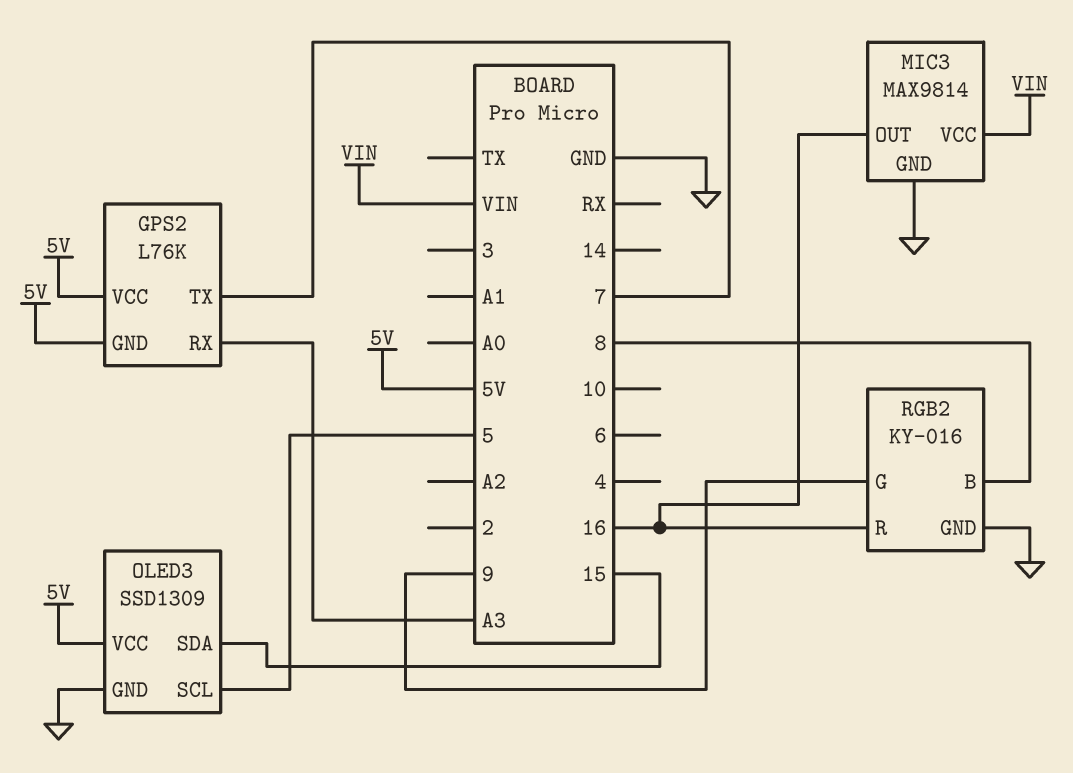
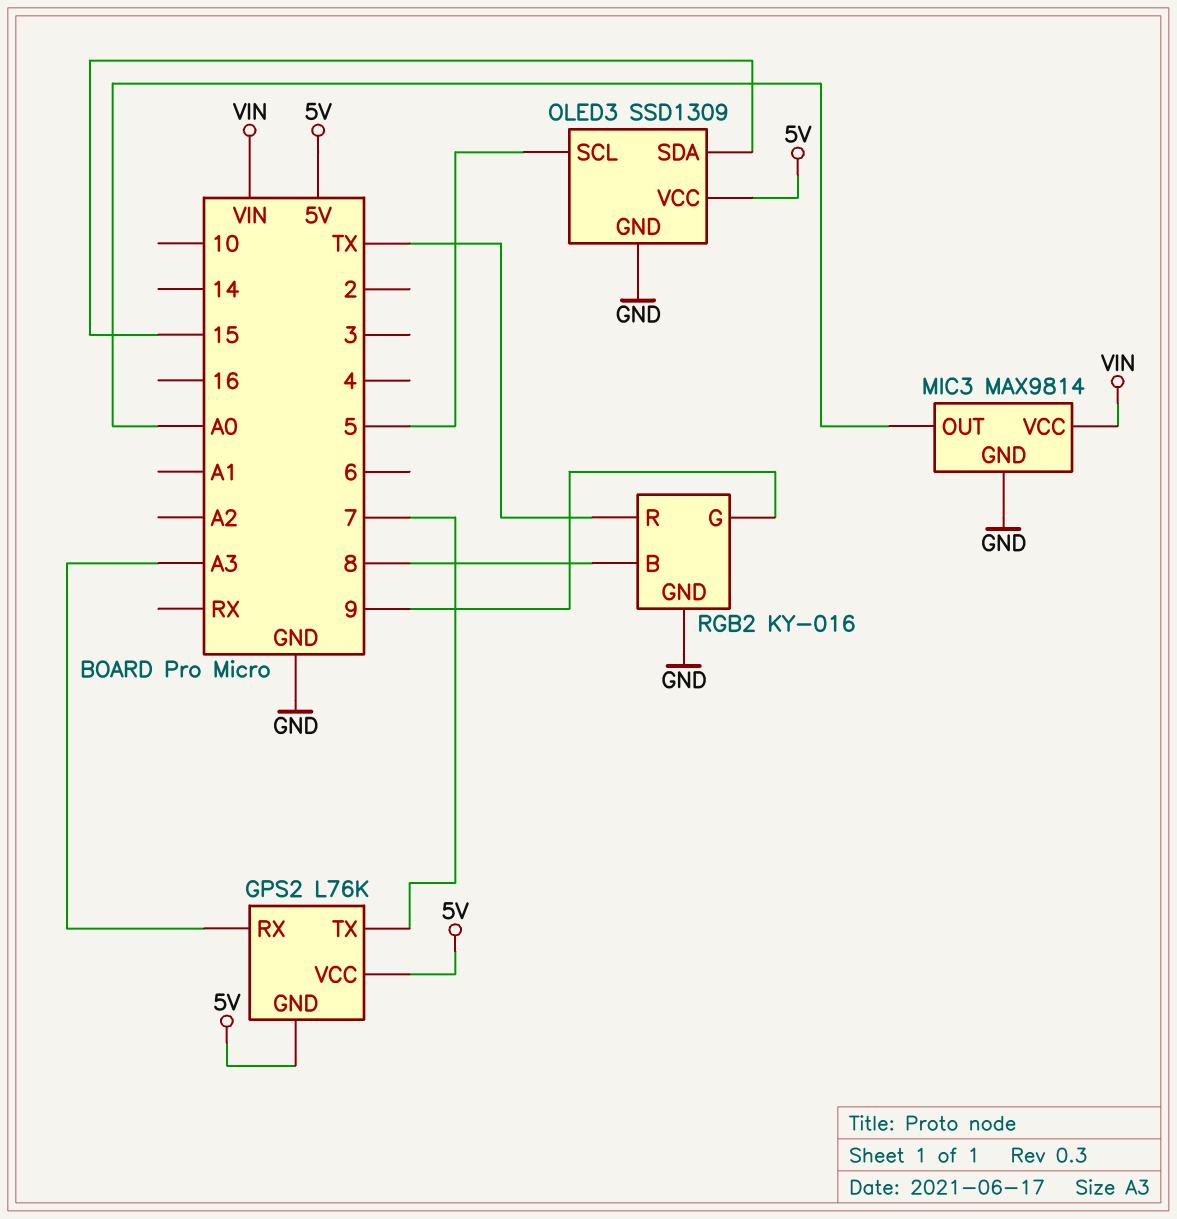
MIC3 pin OUT: 16 -> A0
RGB2 pin R: 16 -> TX

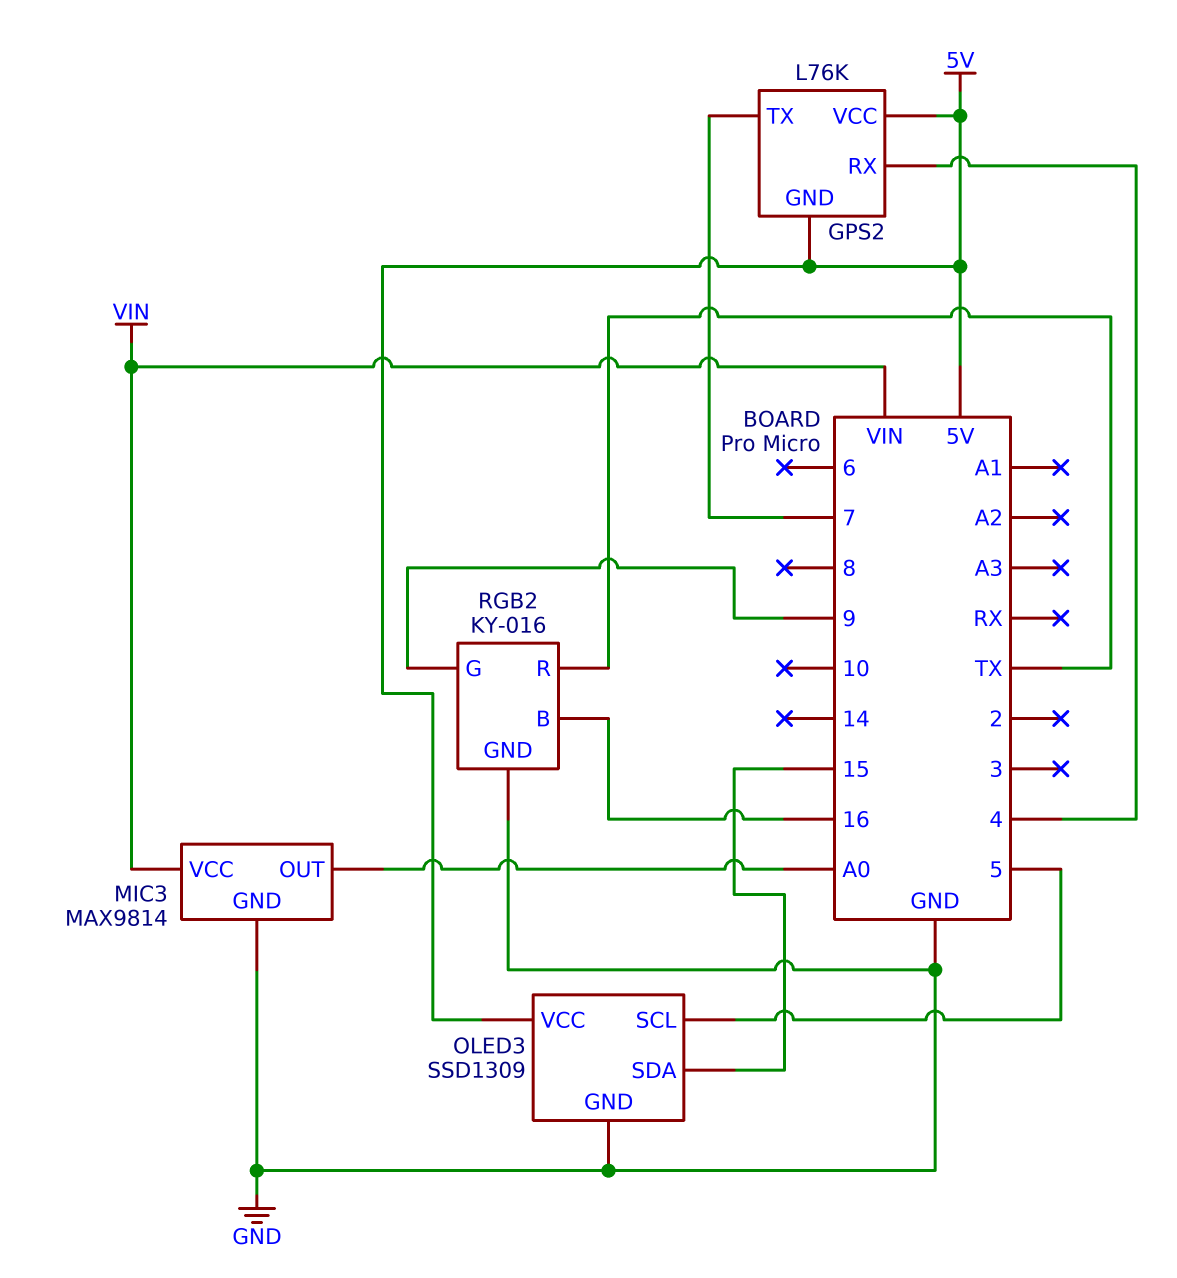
GPS2 pin RX: A3 -> 4
RGB2 pin B: 8 -> 16

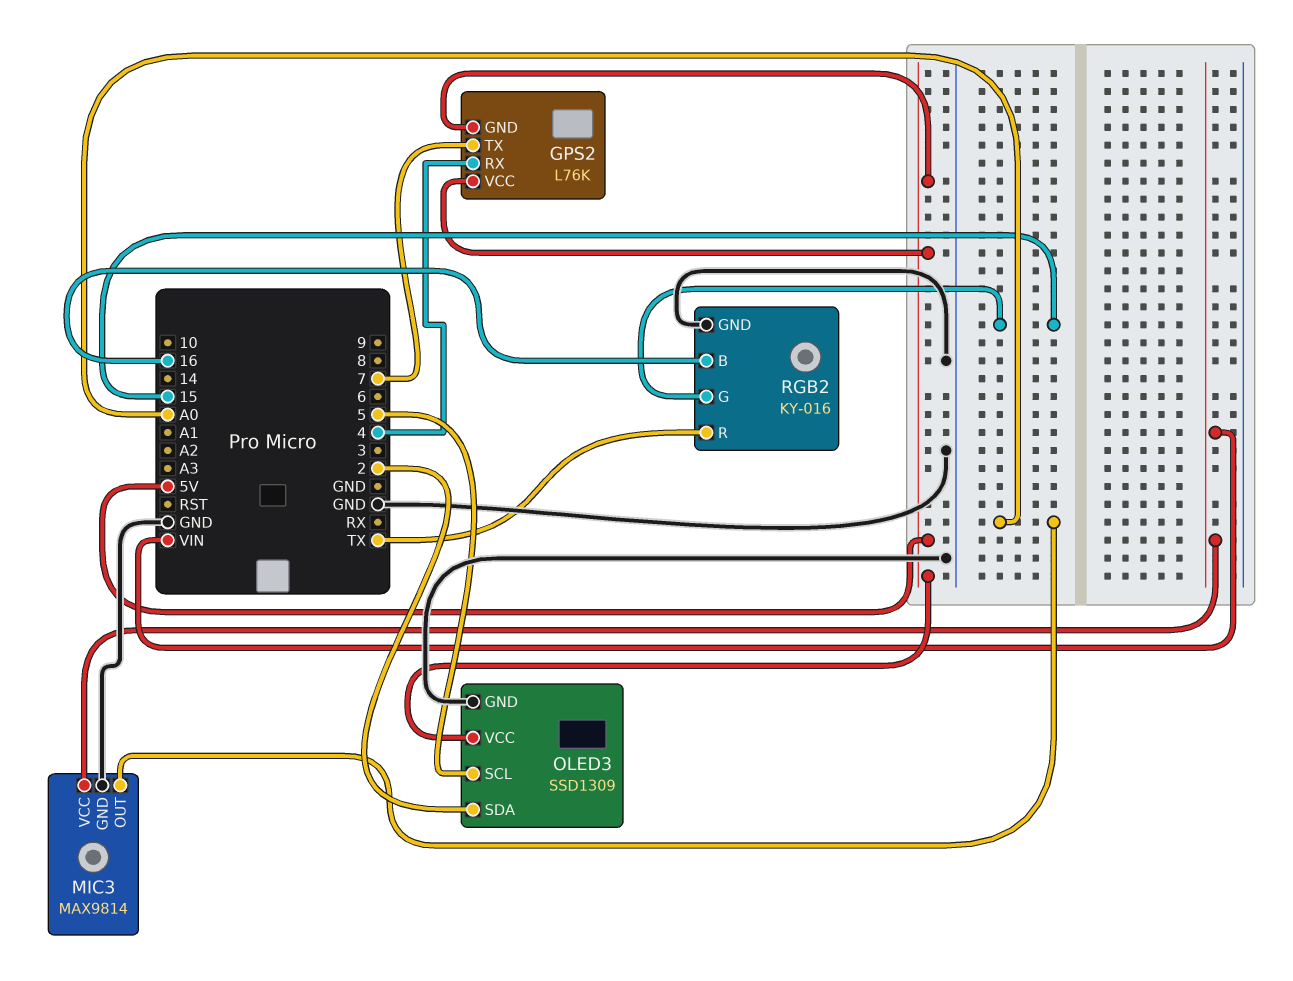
OLED3 pin SDA: 15 -> 2
RGB2 pin G: 9 -> 15

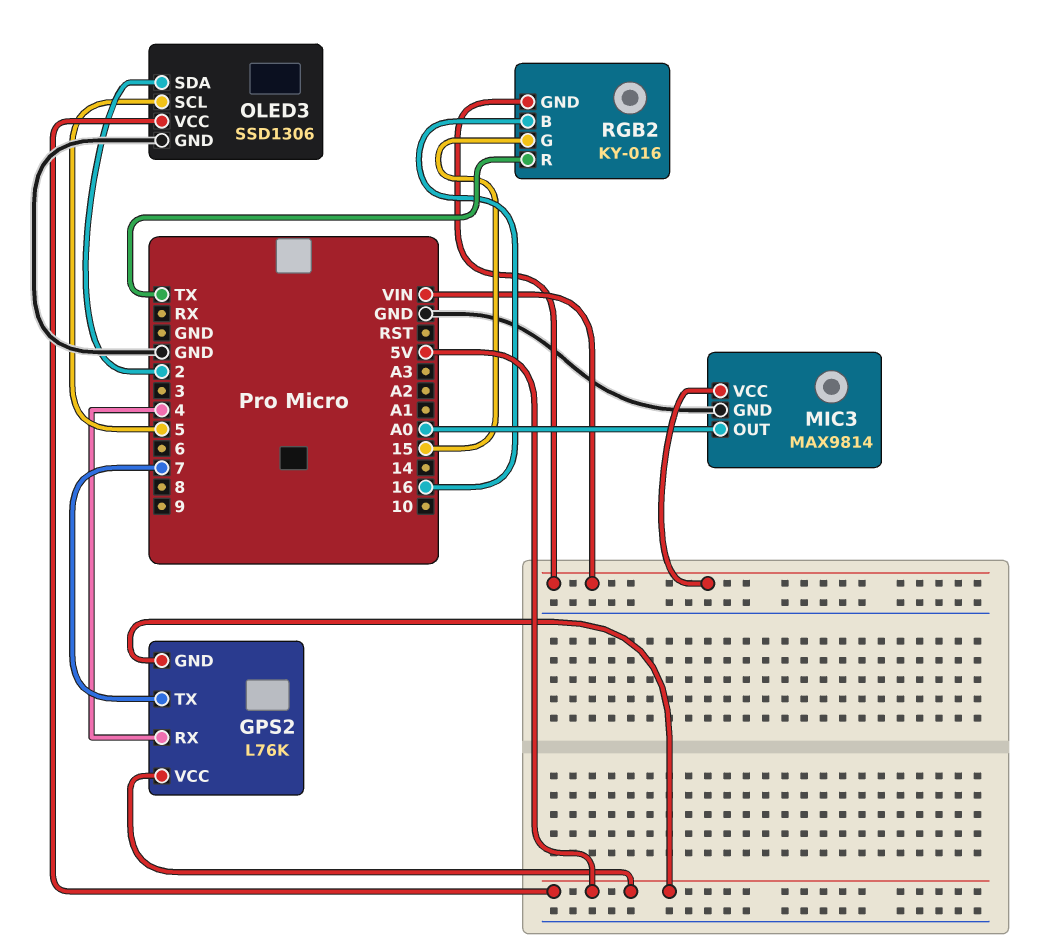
OLED3: SSD1309 -> SSD1306
RGB2 pin GND: GND -> VIN

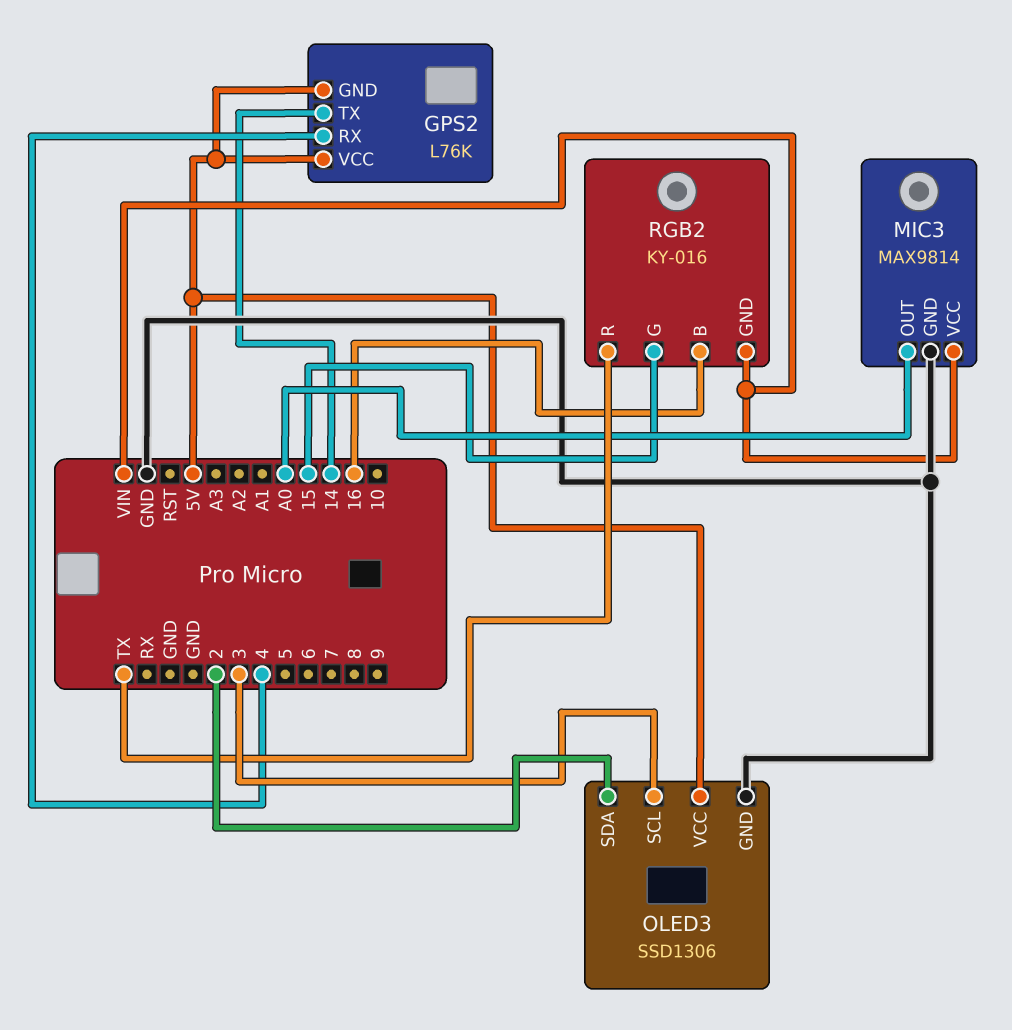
GPS2 pin TX: 7 -> 14
OLED3 pin SCL: 5 -> 3

